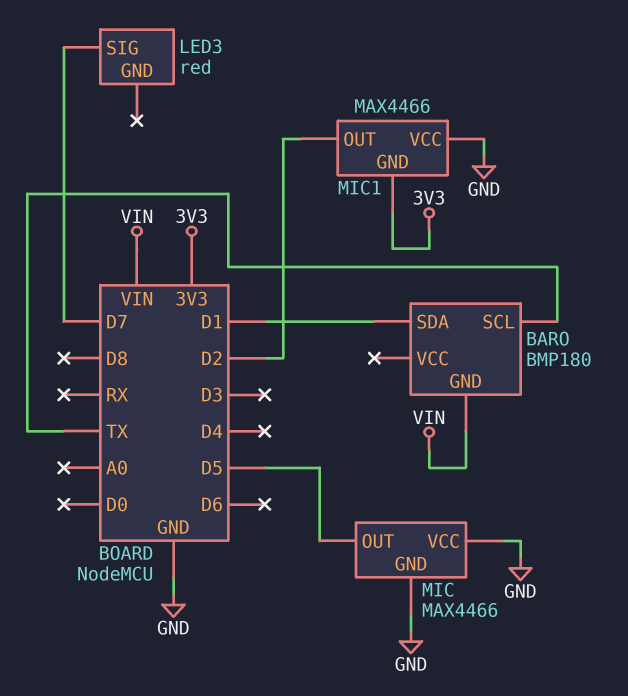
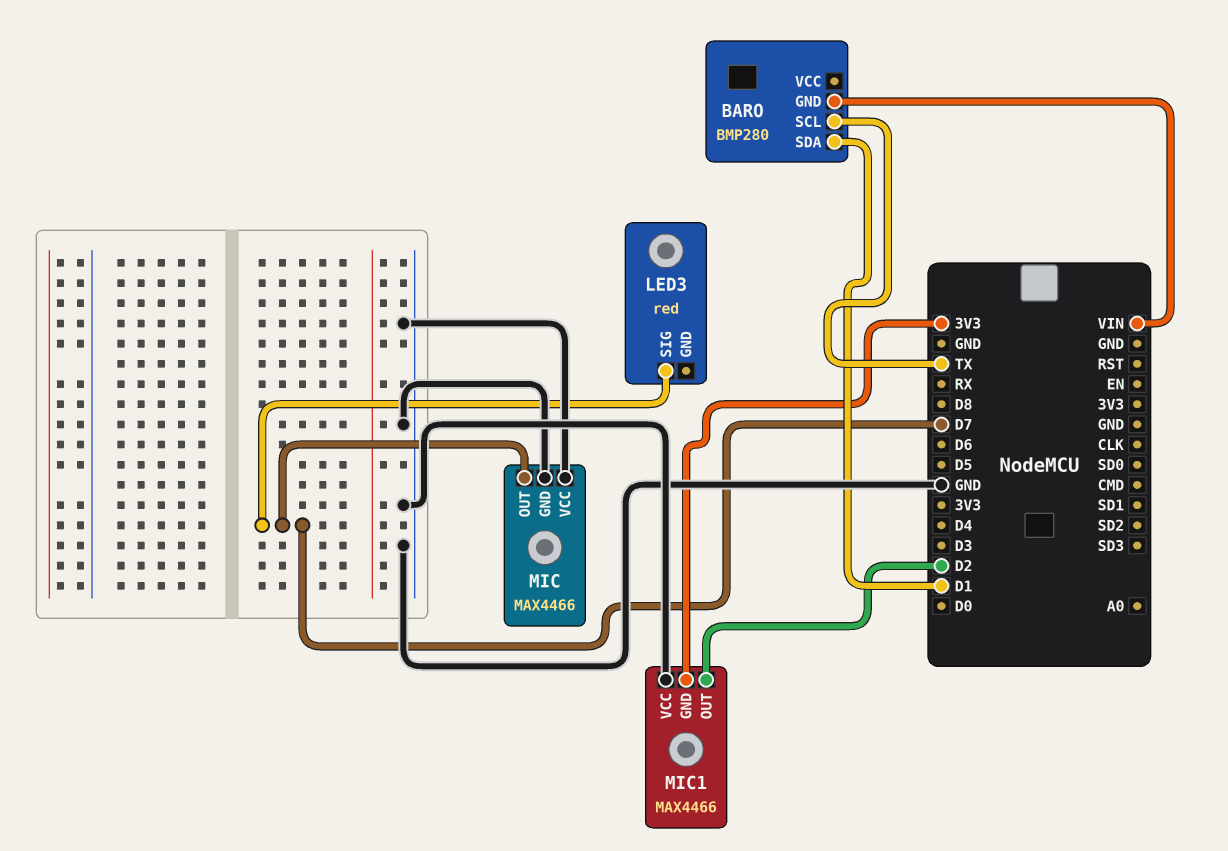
BARO: BMP180 -> BMP280
MIC pin OUT: D5 -> D7

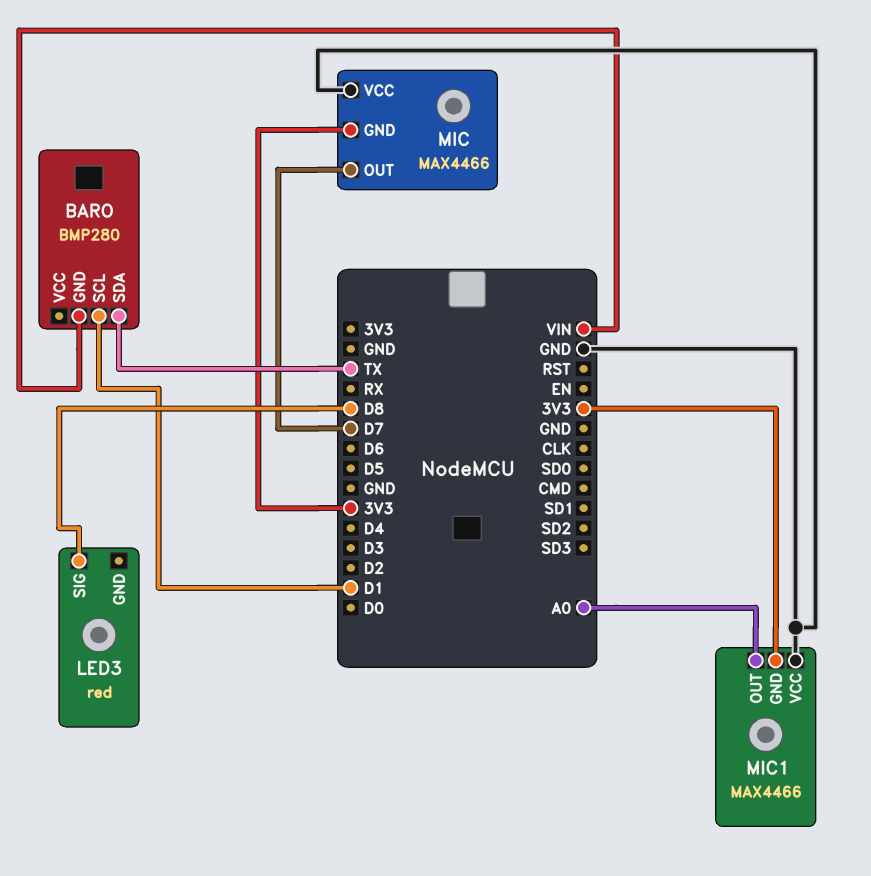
BARO pin SCL: TX -> D1
BARO pin SDA: D1 -> TX
LED3 pin SIG: D7 -> D8
MIC pin GND: GND -> 3V3
MIC1 pin OUT: D2 -> A0

